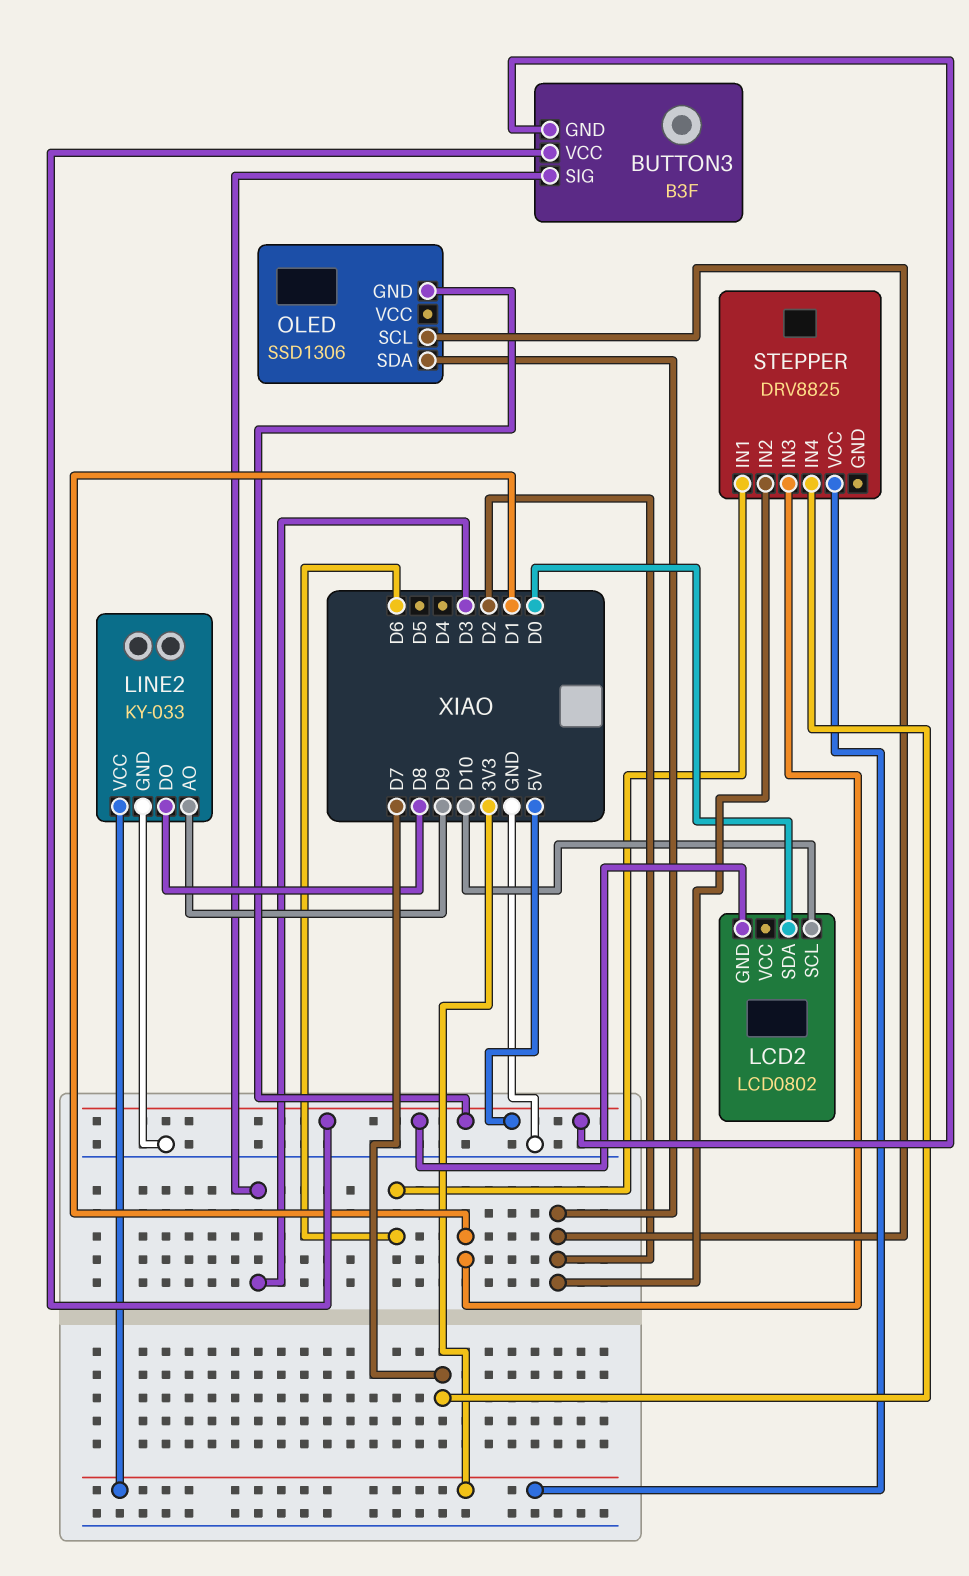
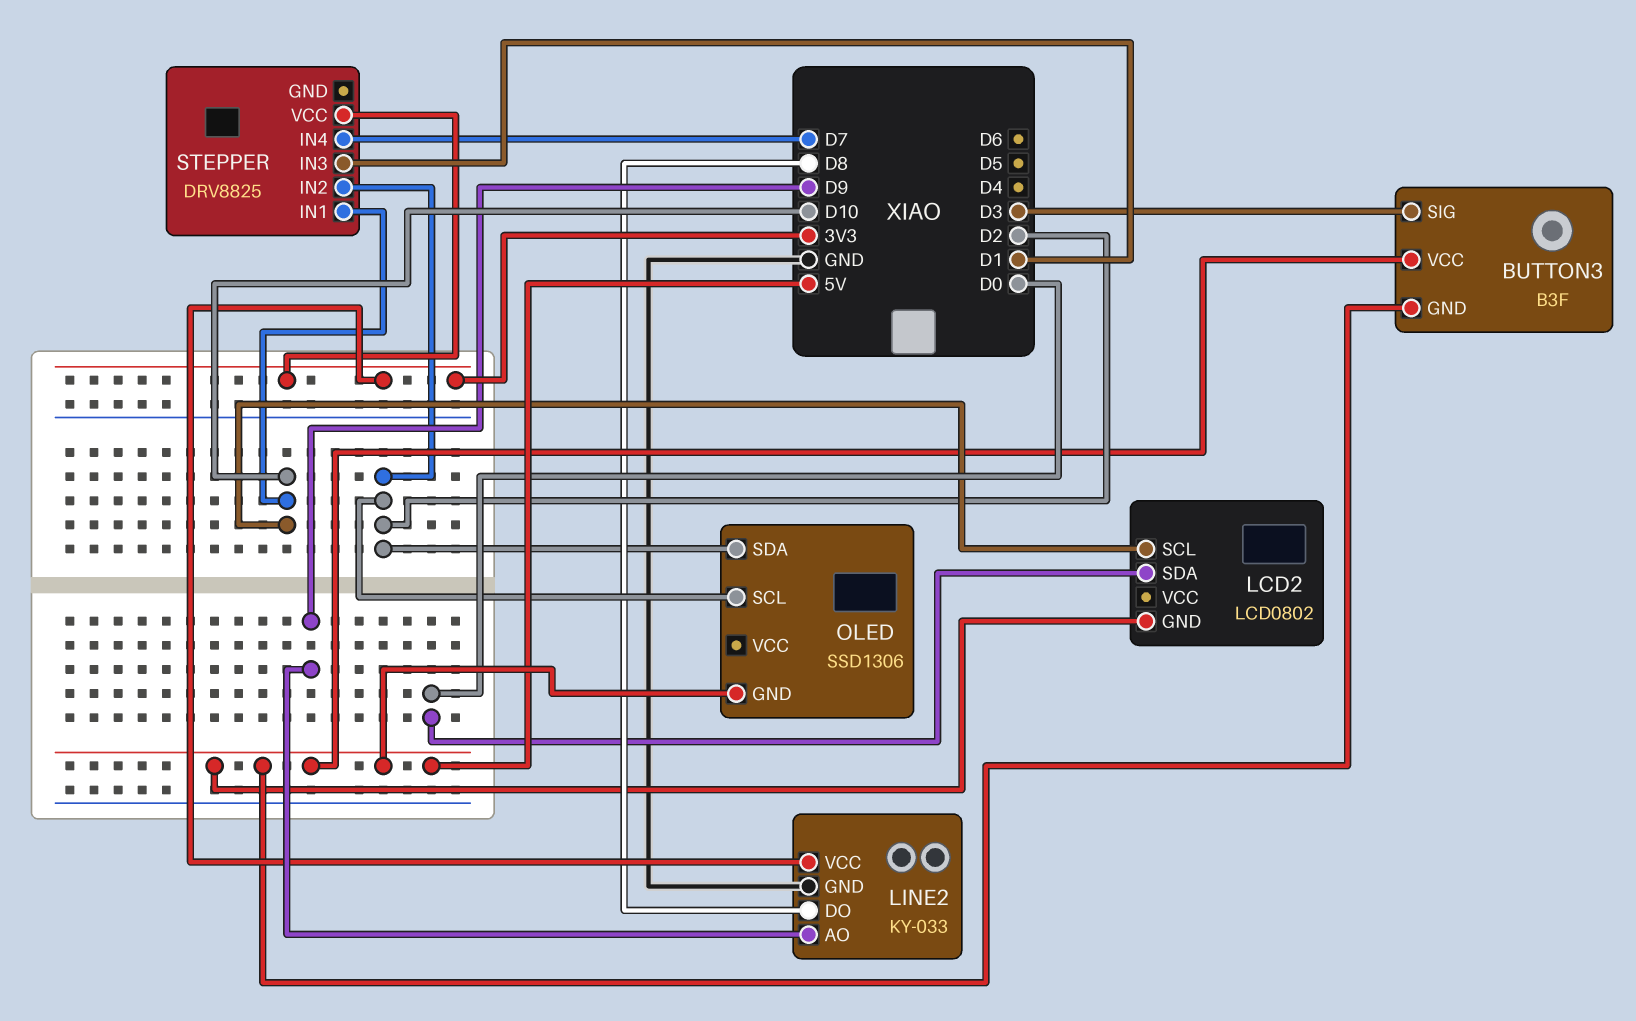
STEPPER pin IN1: D6 -> D10

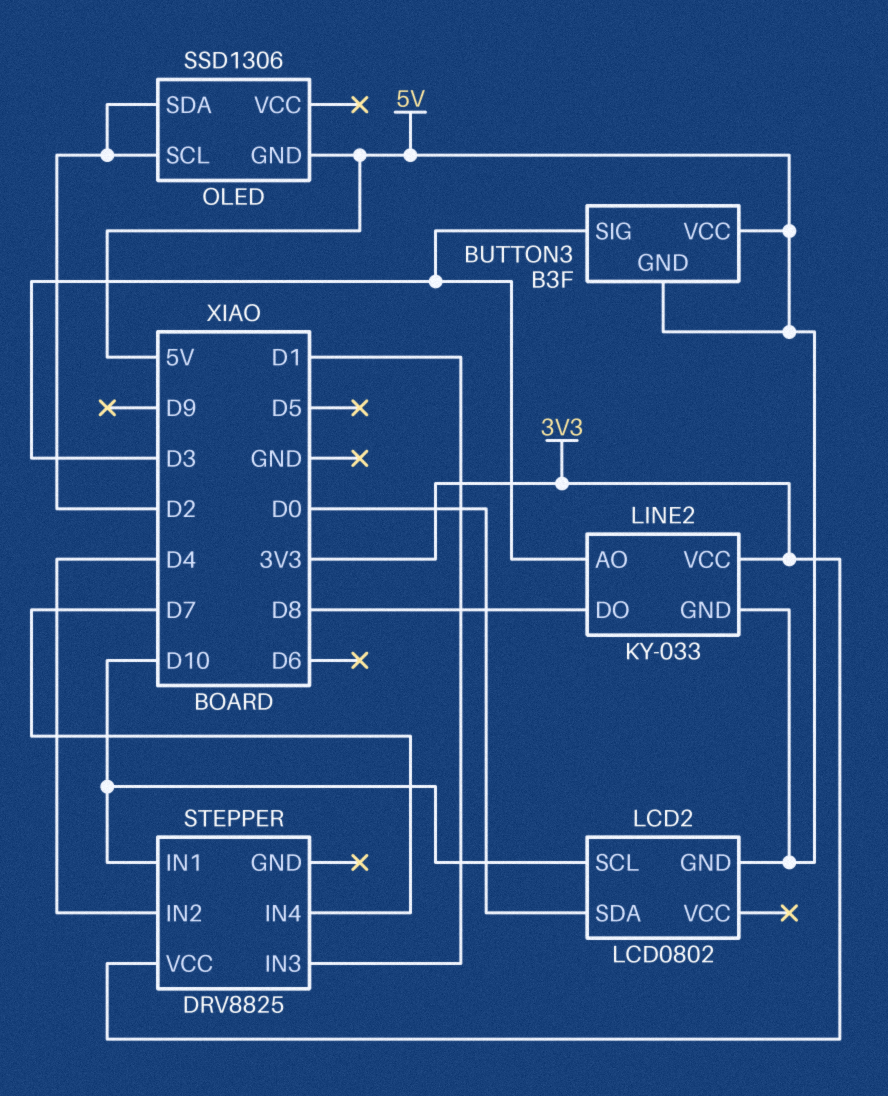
LINE2 pin AO: D9 -> D3
LINE2 pin GND: GND -> 5V
STEPPER pin IN2: D2 -> D4

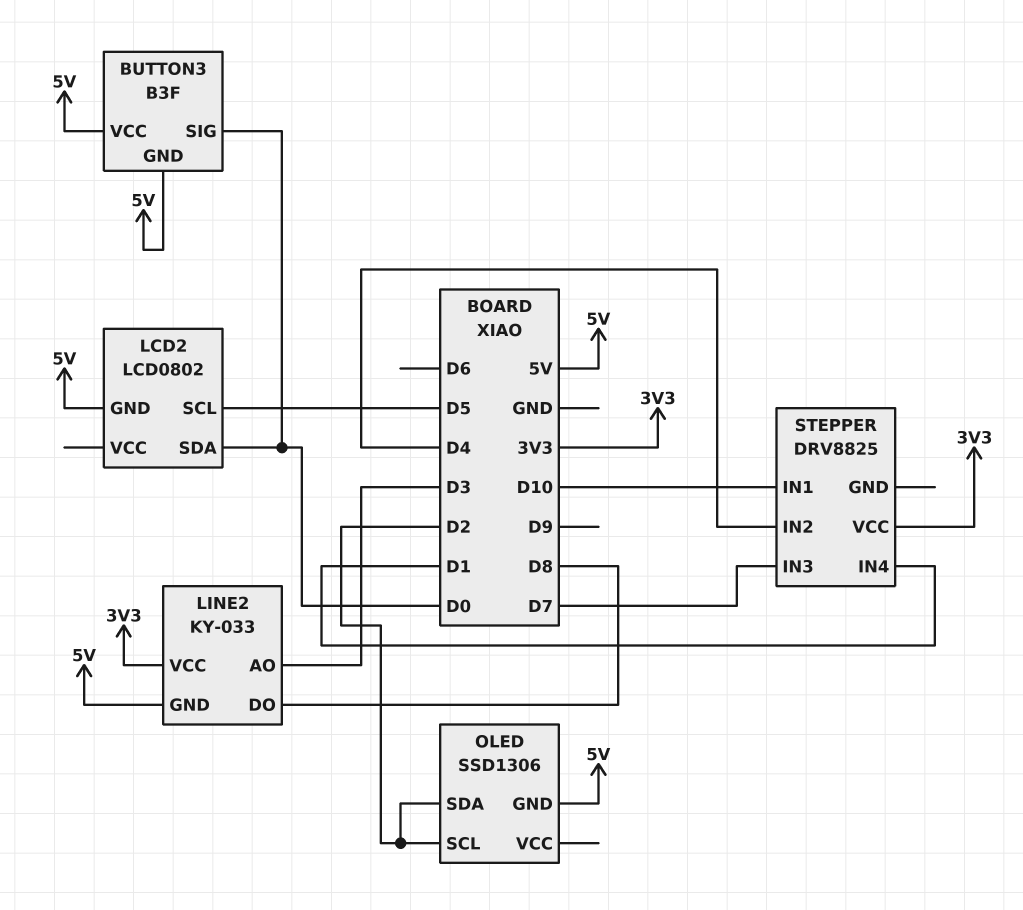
BUTTON3 pin SIG: D3 -> D0
LCD2 pin SCL: D10 -> D5
STEPPER pin IN3: D1 -> D7
STEPPER pin IN4: D7 -> D1

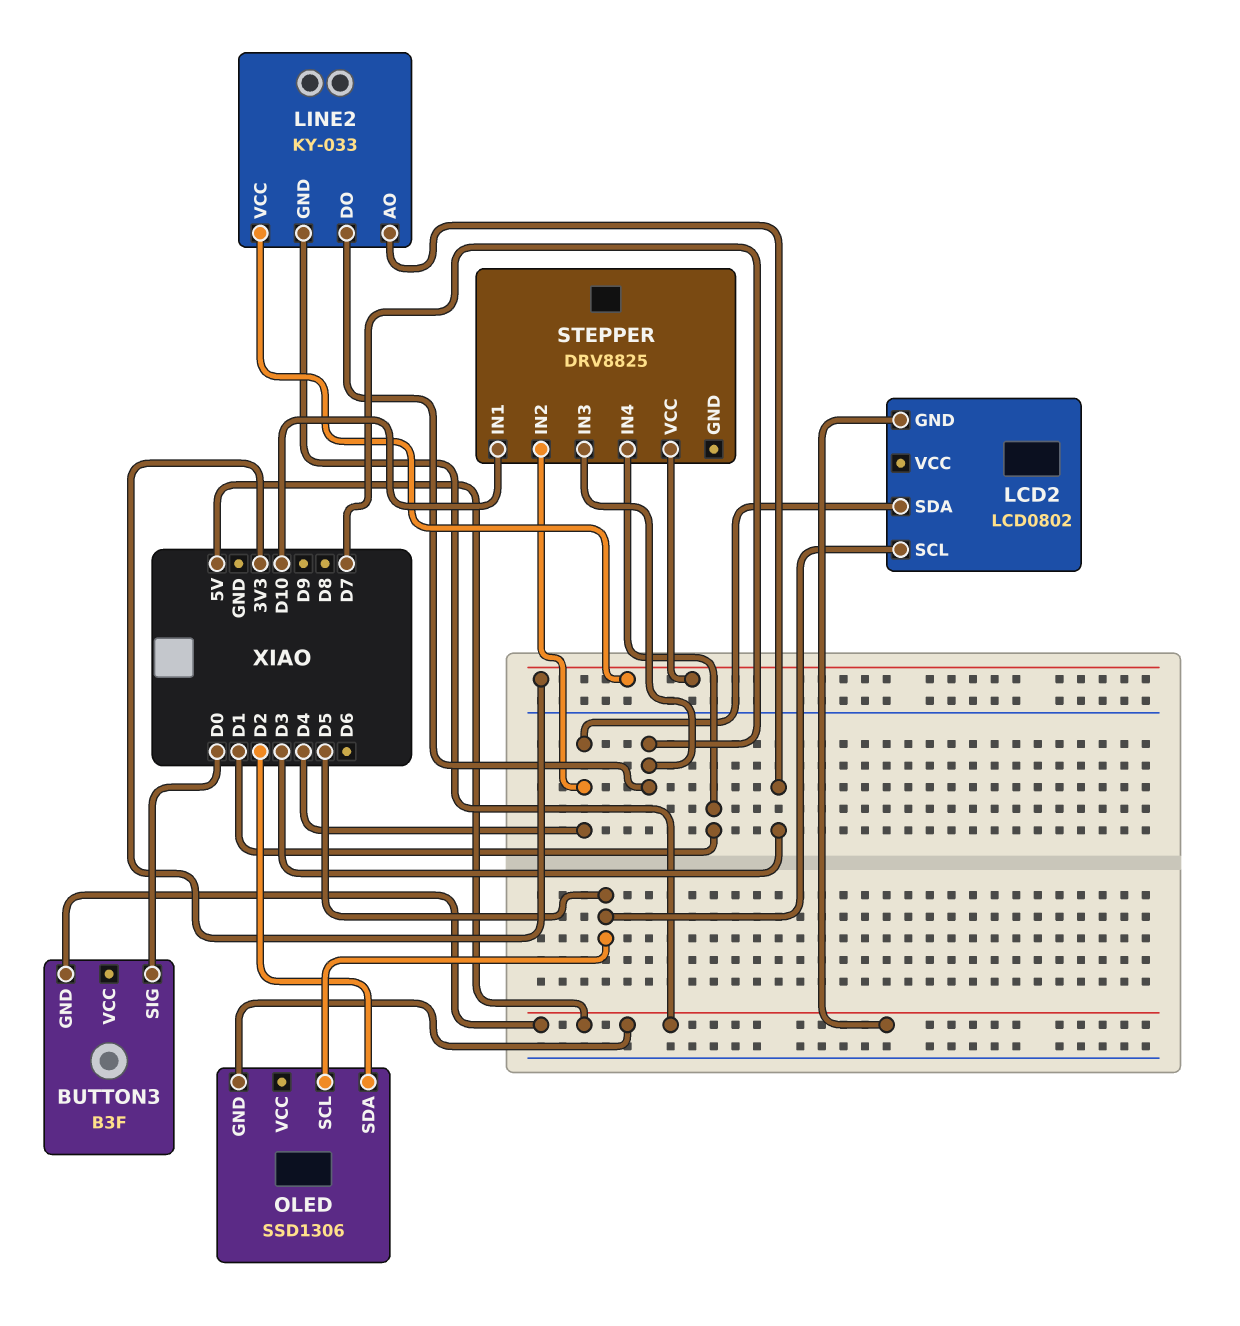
BUTTON3 pin VCC: 5V -> none
LCD2 pin SDA: D0 -> D4
LINE2 pin DO: D8 -> D7
OLED pin SCL: D2 -> D5

